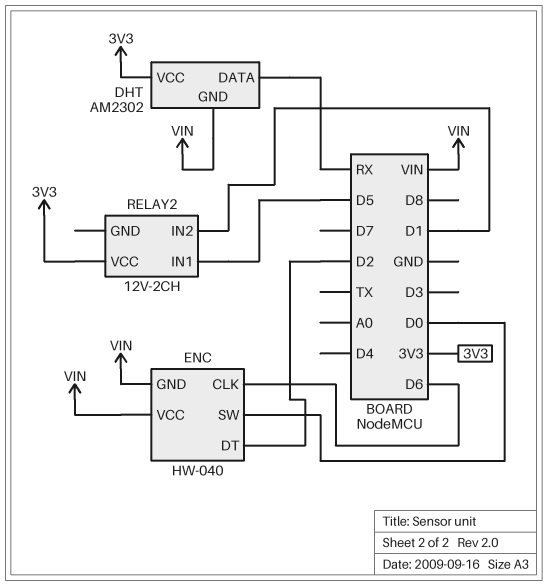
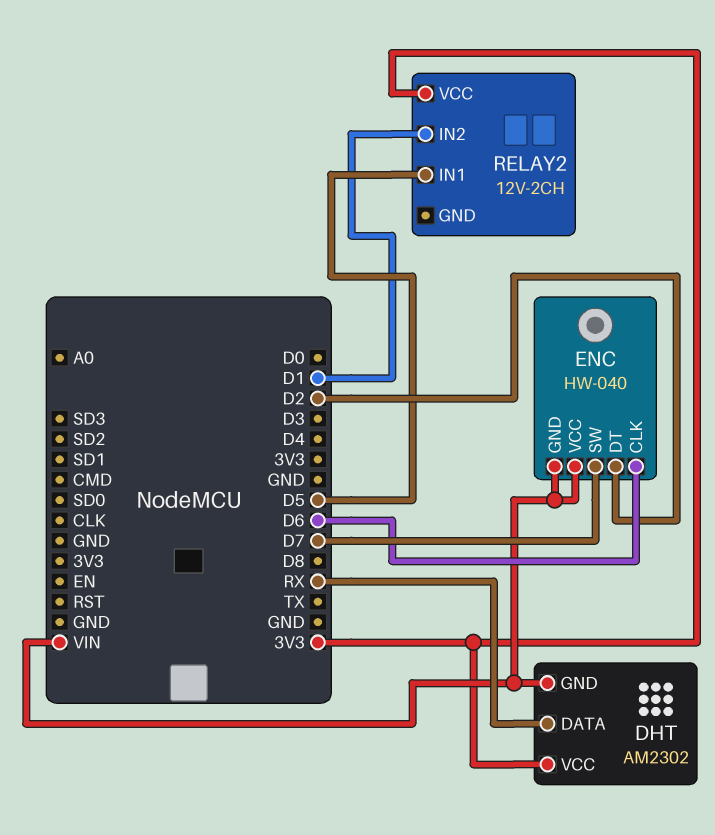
ENC pin SW: D0 -> D7

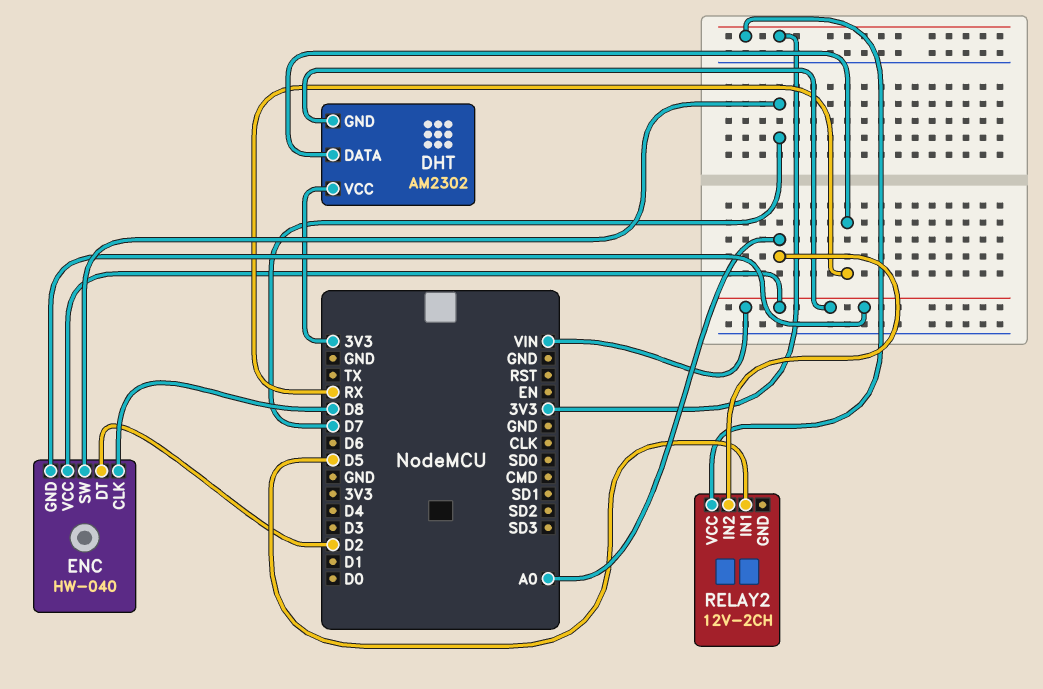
ENC pin CLK: D6 -> D8
RELAY2 pin IN2: D1 -> A0

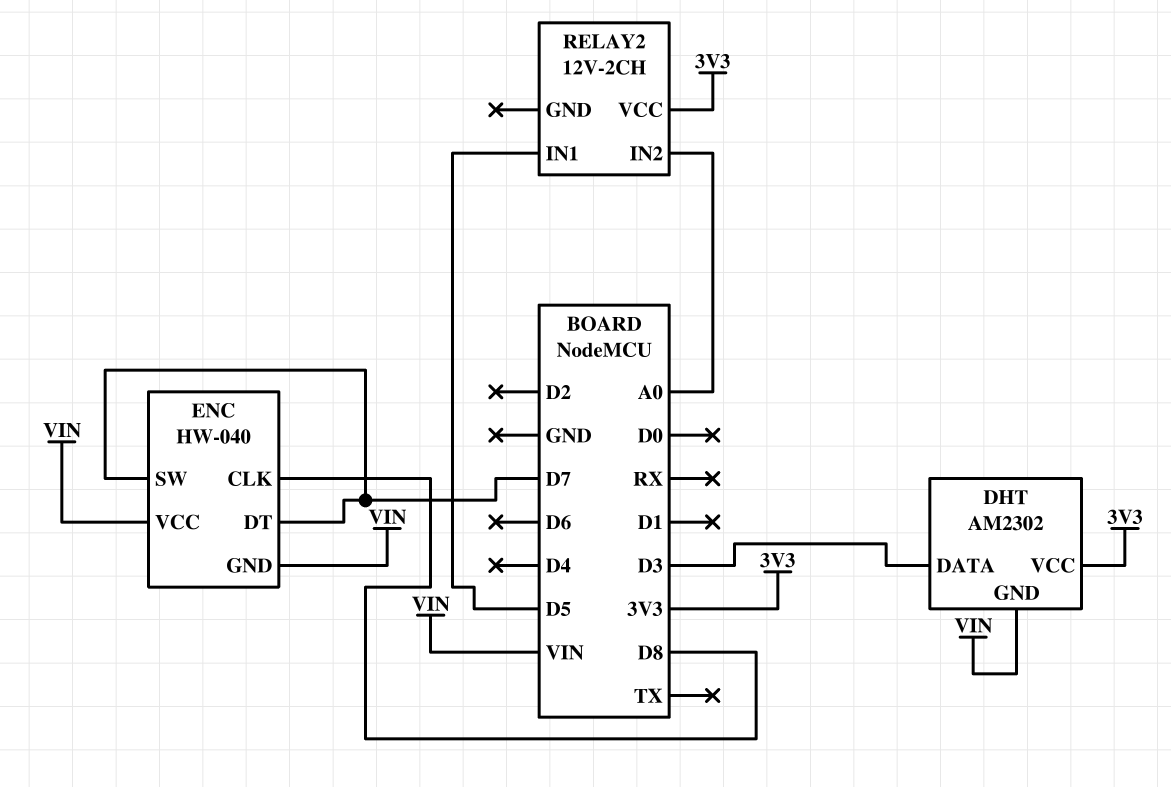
DHT pin DATA: RX -> D3
ENC pin DT: D2 -> D7

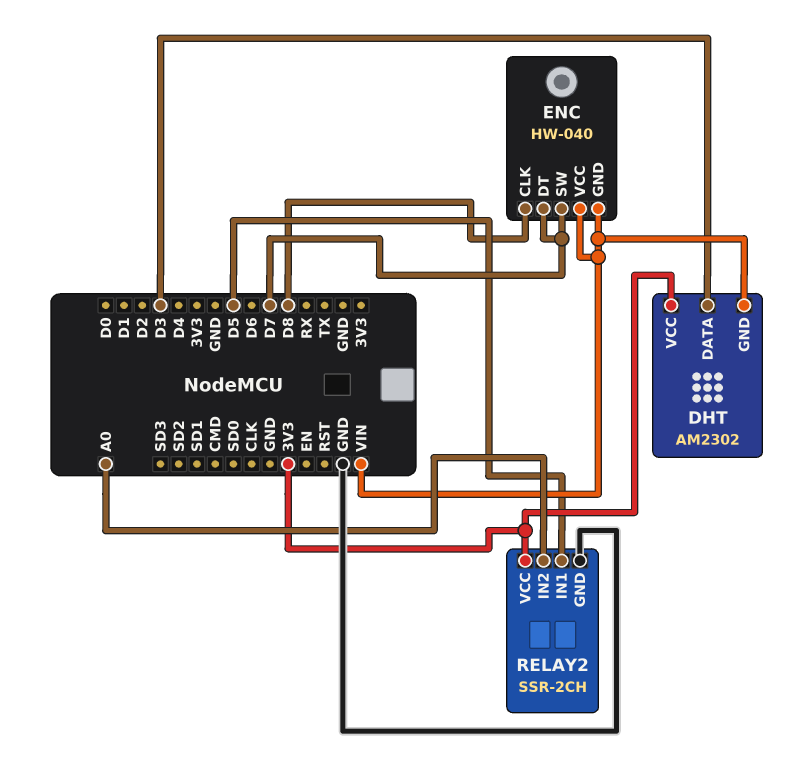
RELAY2: 12V-2CH -> SSR-2CH
RELAY2 pin GND: none -> GND

